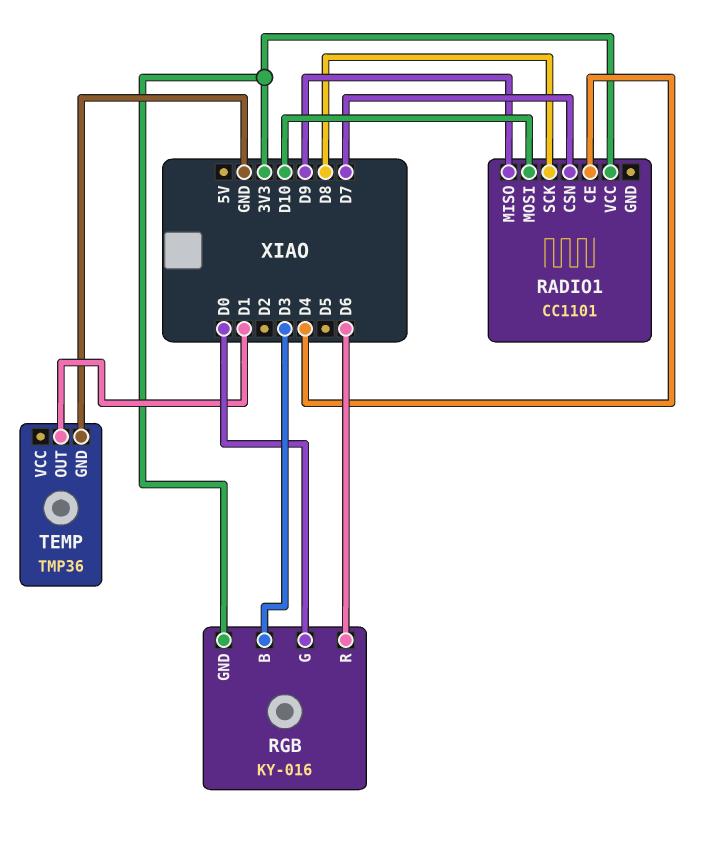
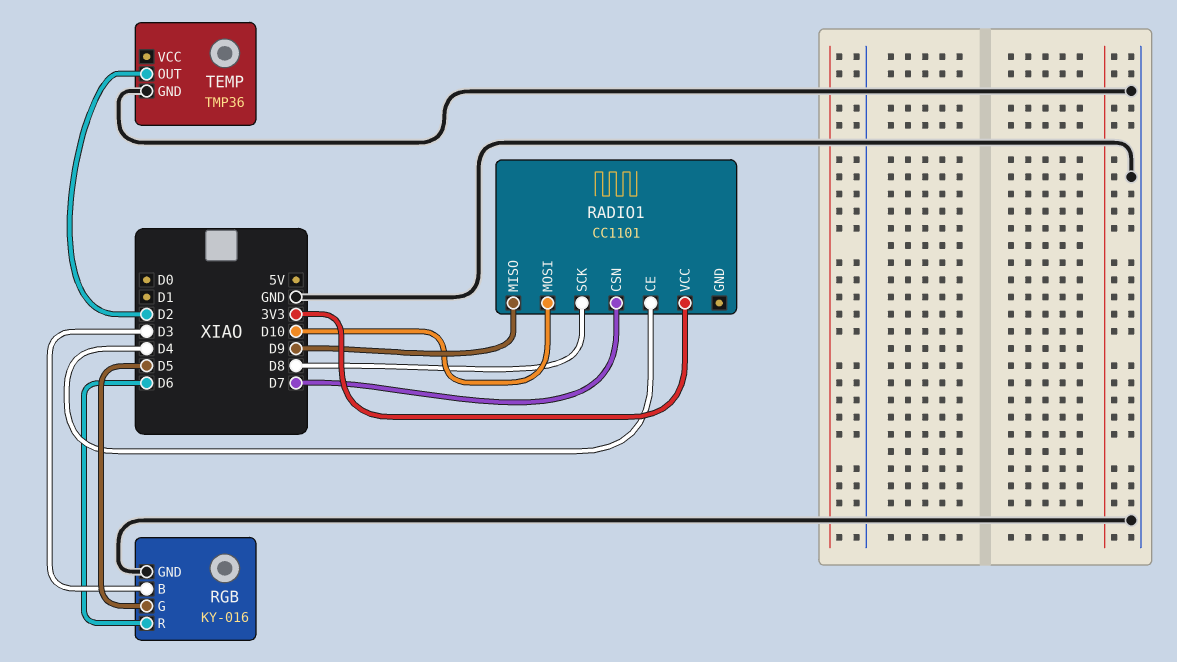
RGB pin G: D0 -> D5
RGB pin GND: 3V3 -> GND
TEMP pin OUT: D1 -> D2

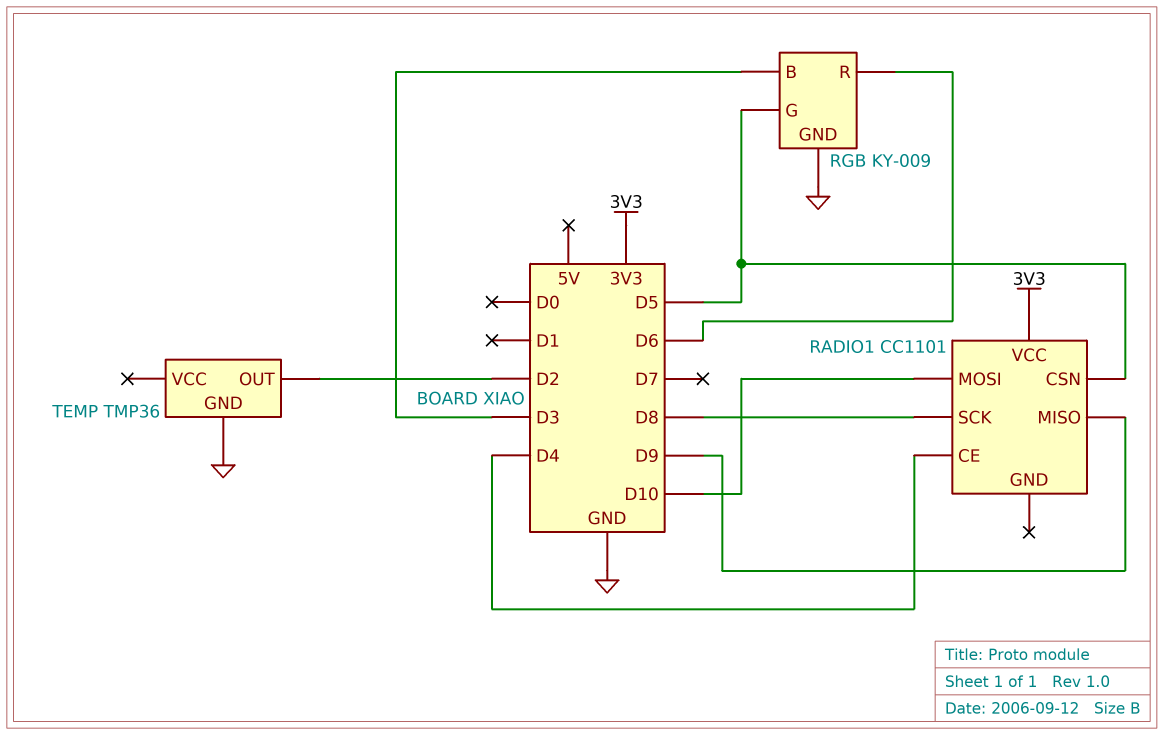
RADIO1 pin CSN: D7 -> D5
RGB: KY-016 -> KY-009

